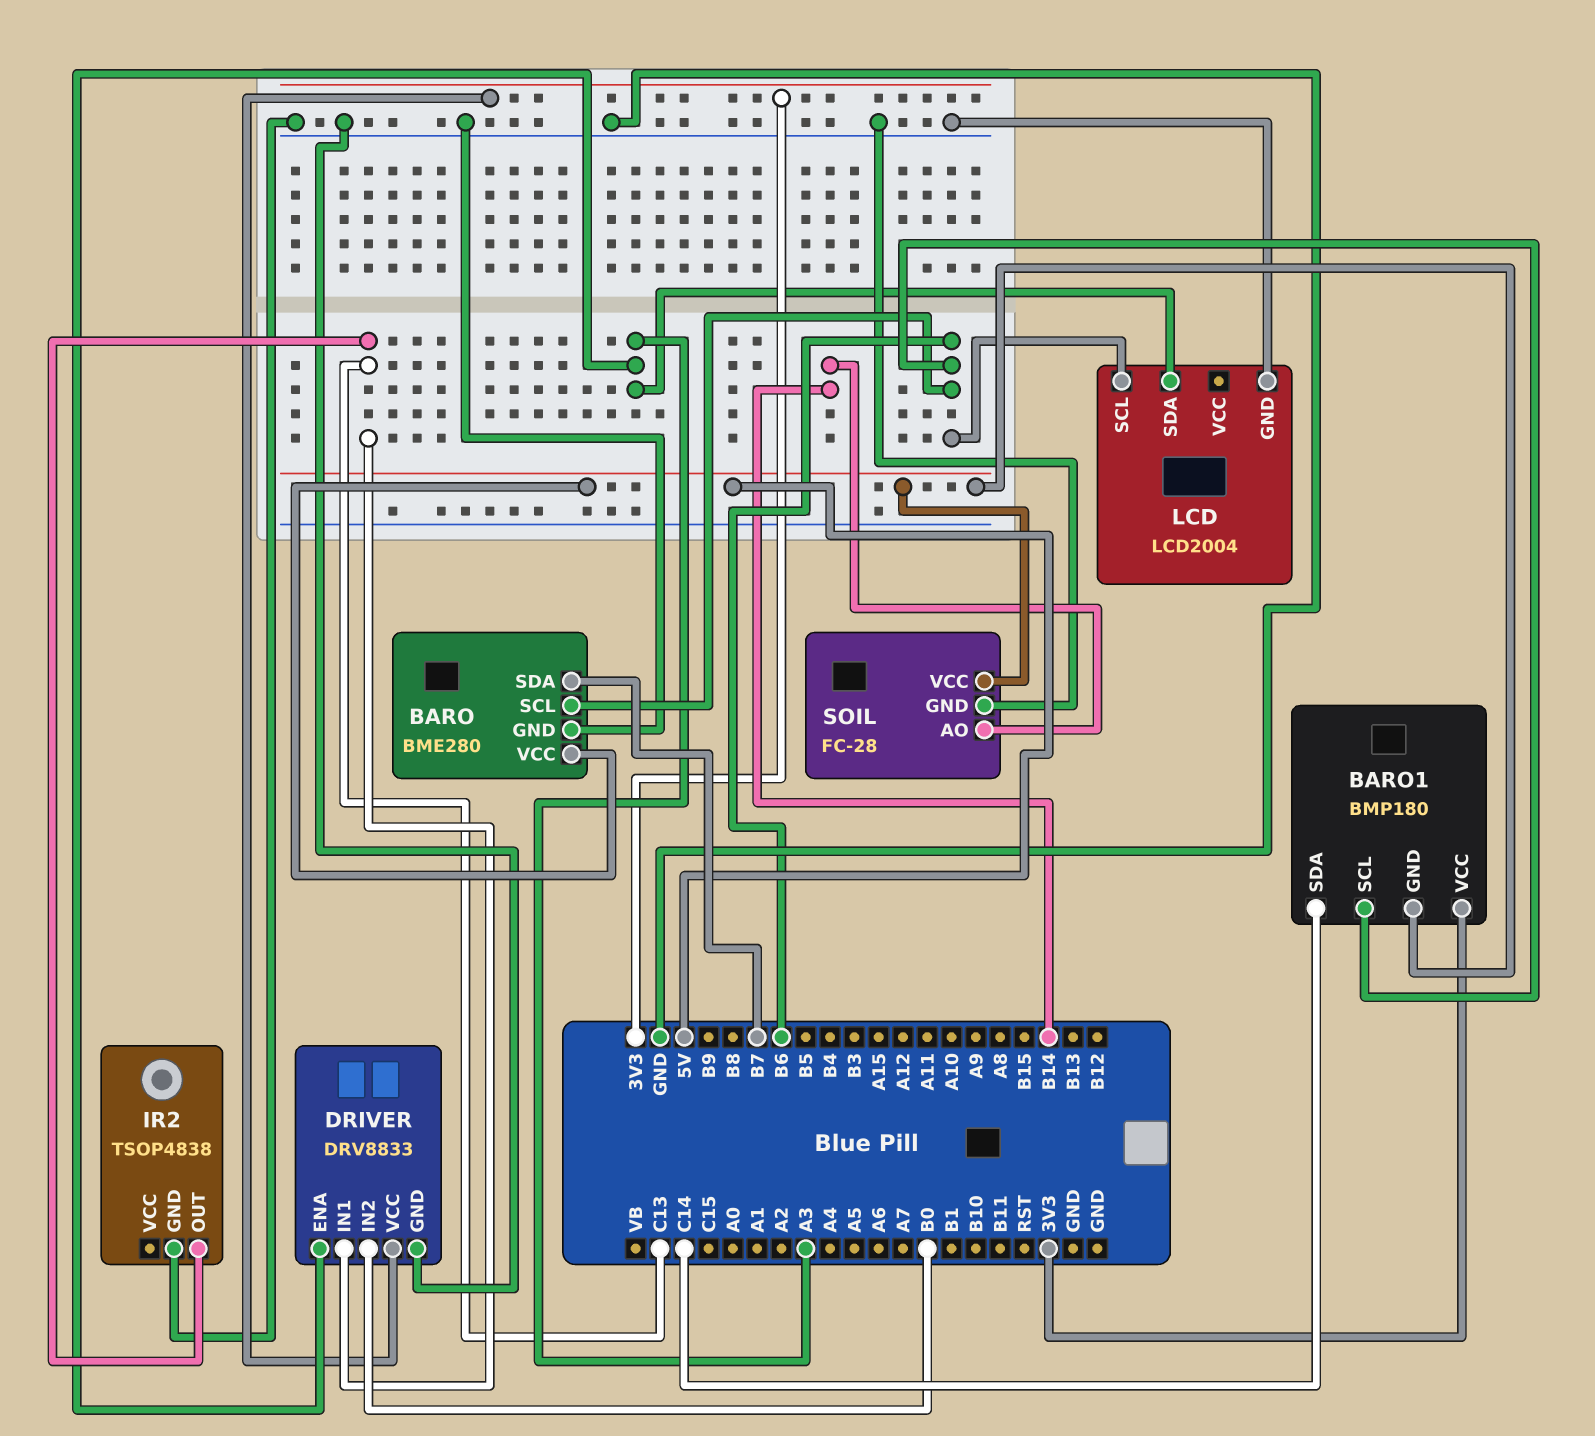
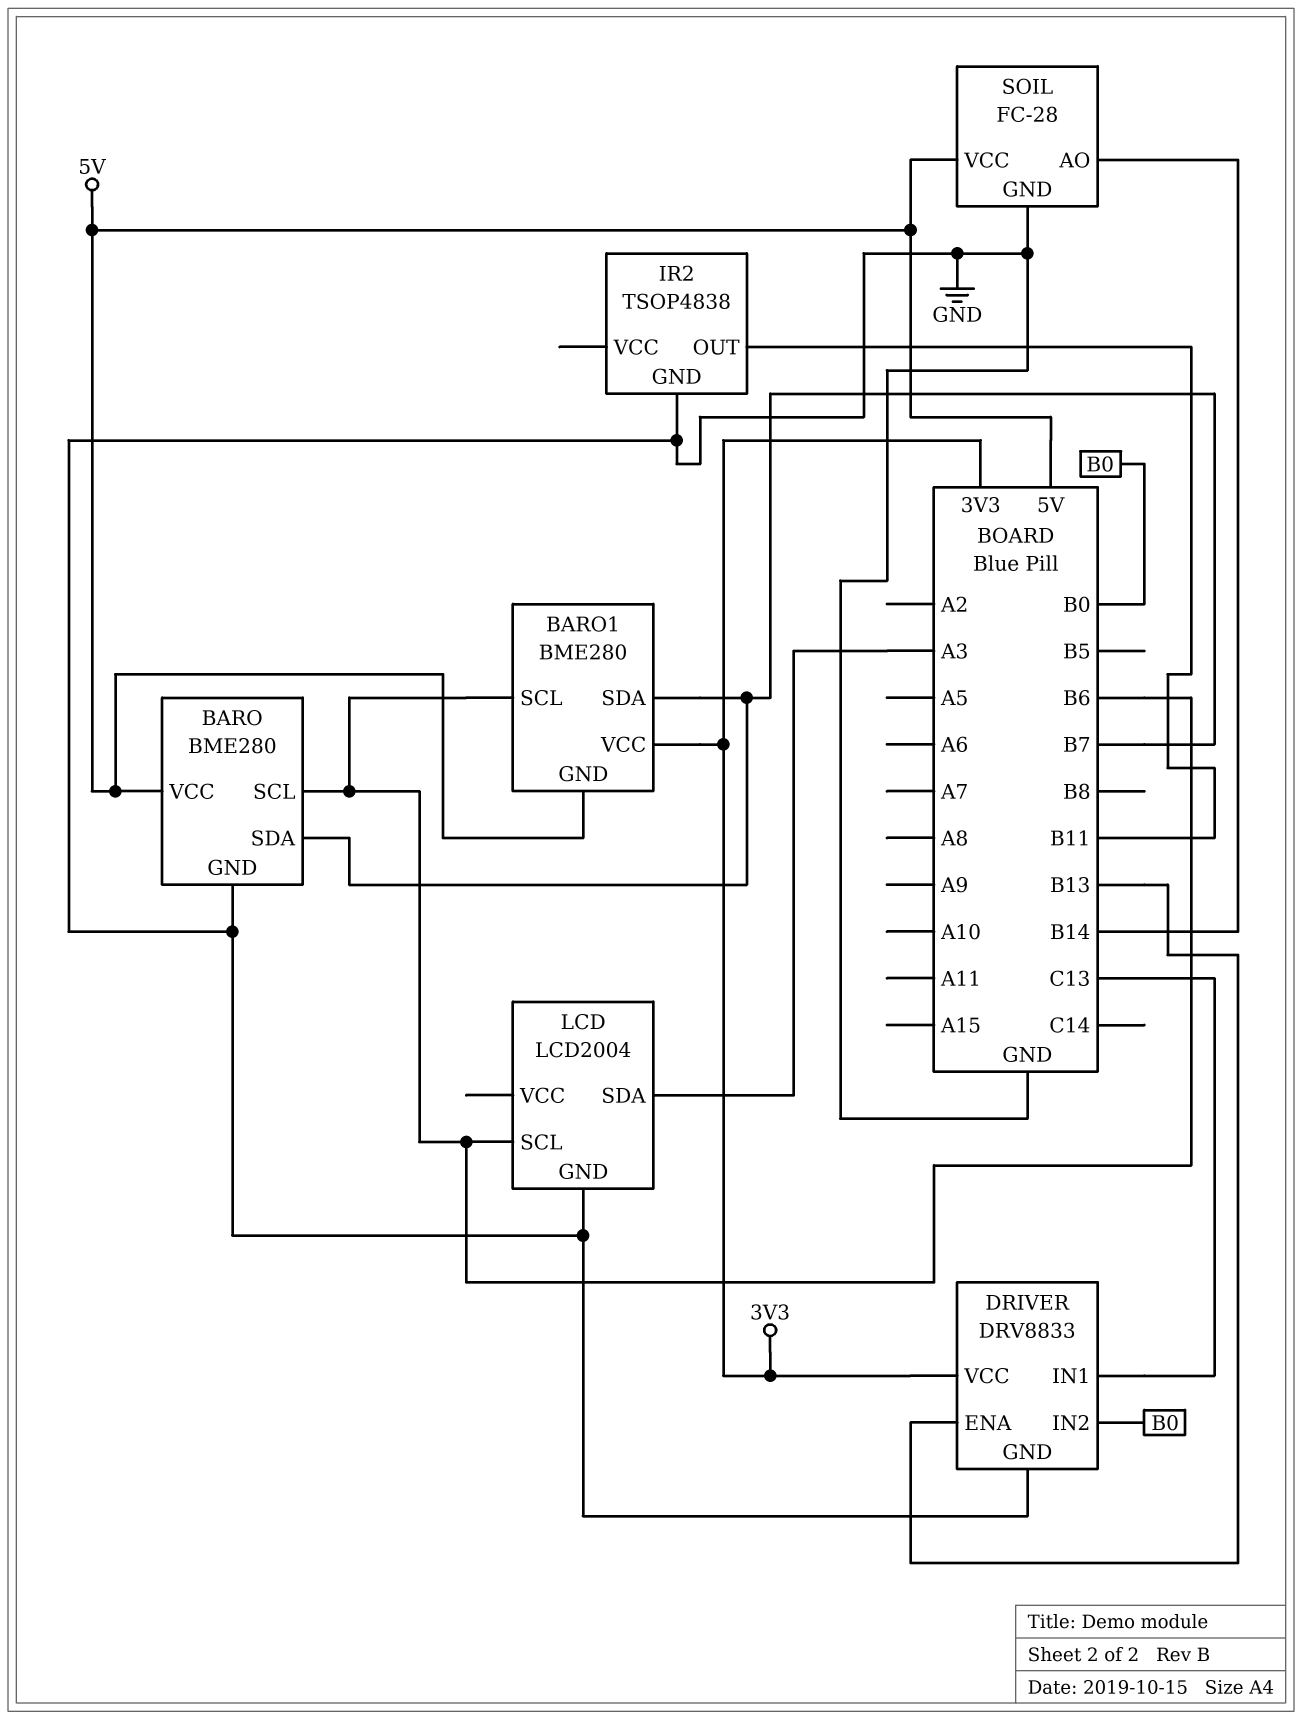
BARO1: BMP180 -> BME280
BARO1 pin SDA: C14 -> B7
DRIVER pin ENA: A3 -> B13
IR2 pin OUT: C13 -> B11

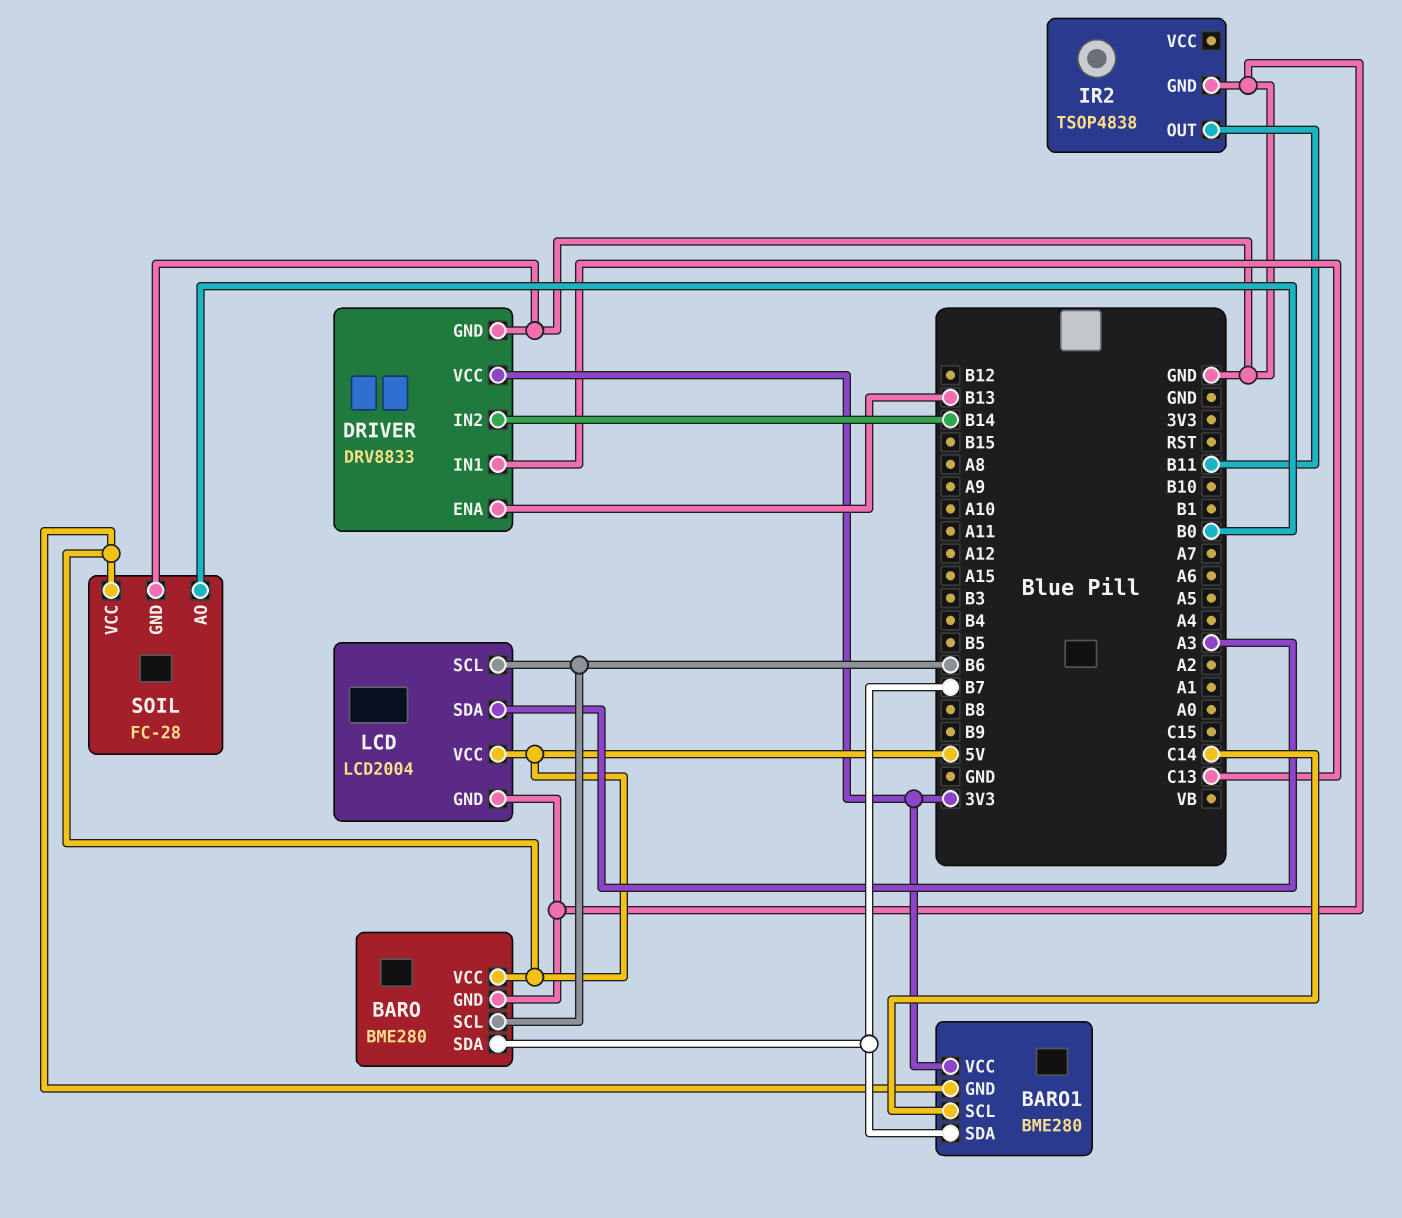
BARO1 pin SCL: B6 -> C14
DRIVER pin IN2: B0 -> B14
LCD pin VCC: none -> 5V
SOIL pin AO: B14 -> B0

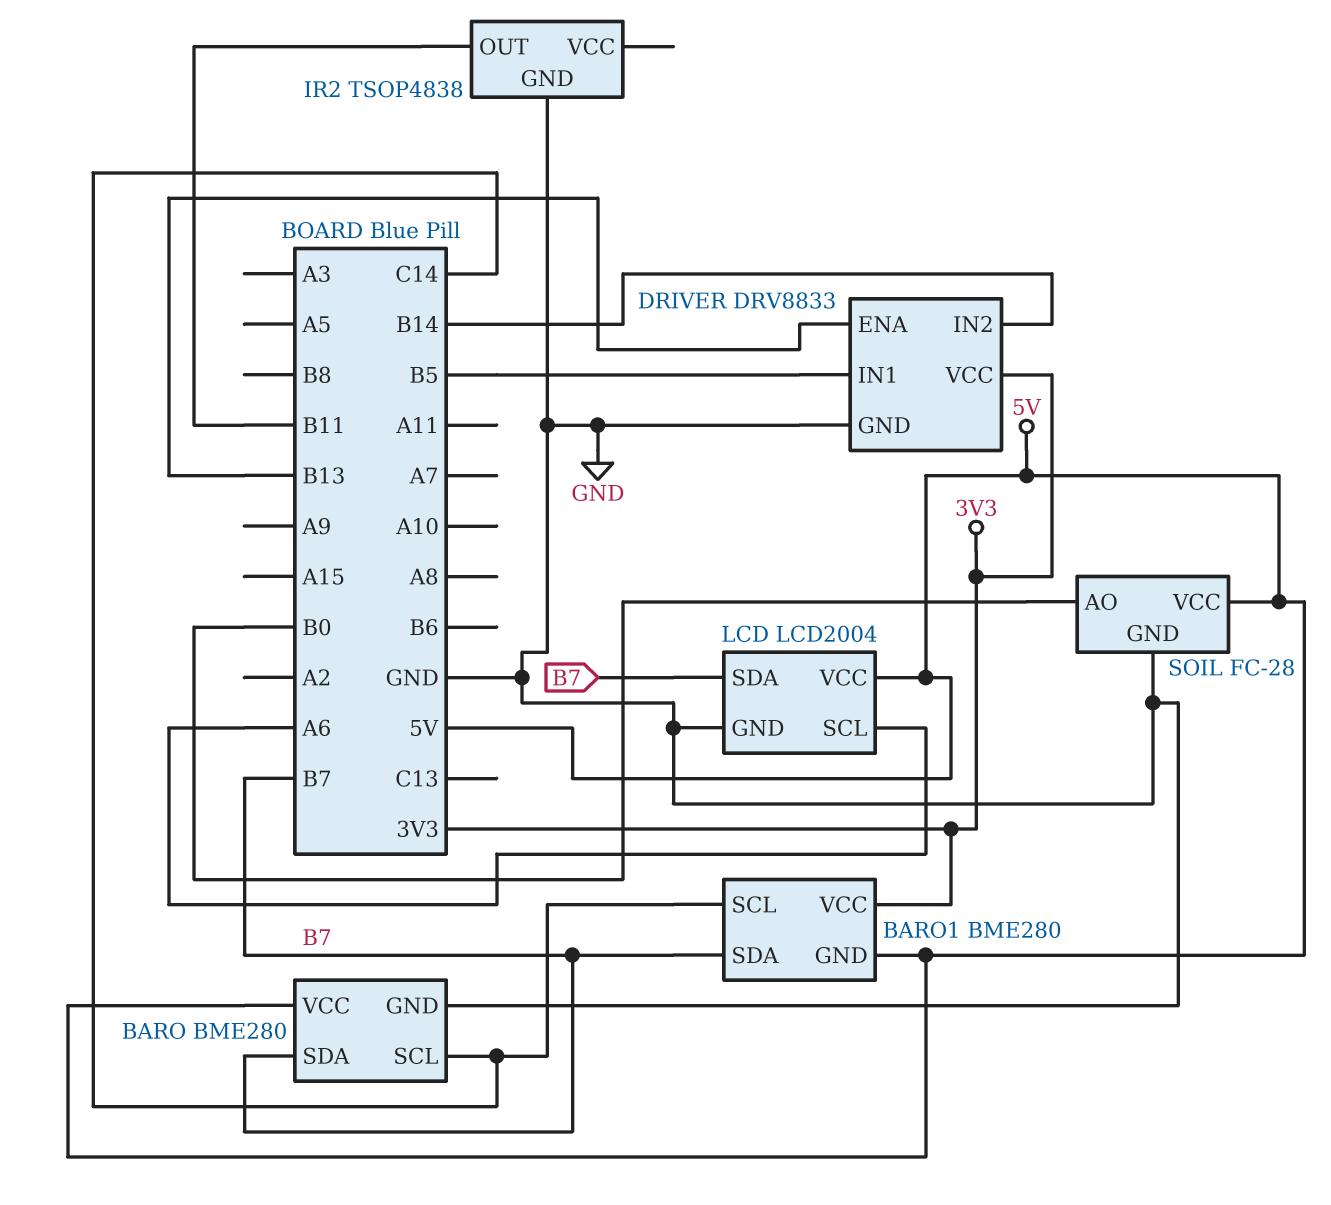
BARO pin SCL: B6 -> C14
DRIVER pin IN1: C13 -> B5
LCD pin SCL: B6 -> A6
LCD pin SDA: A3 -> B7

